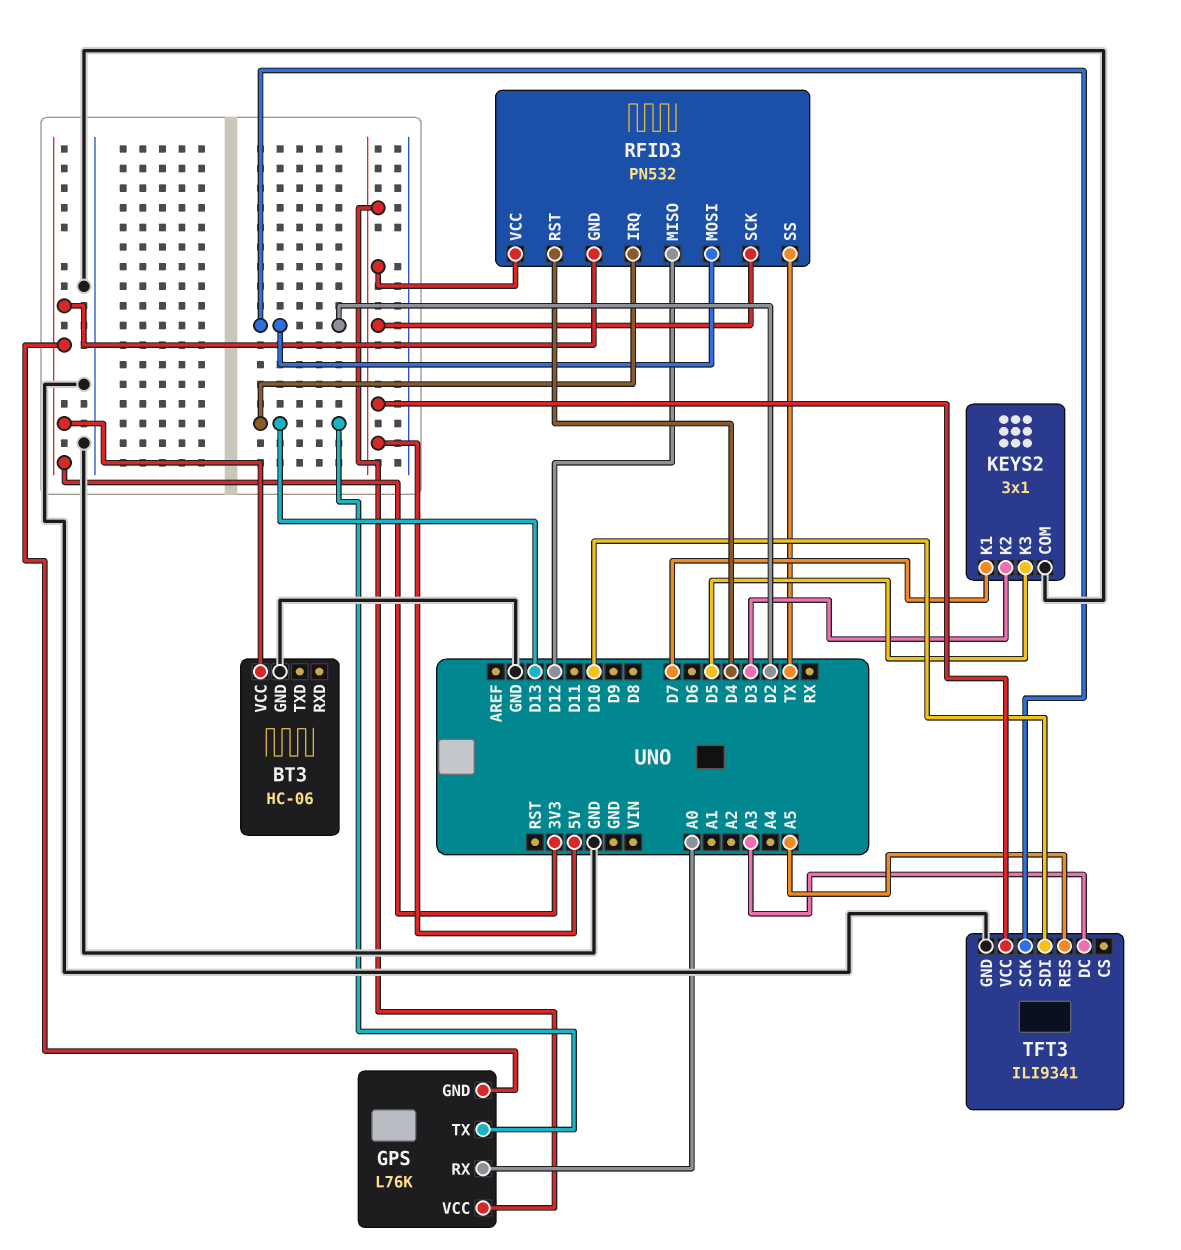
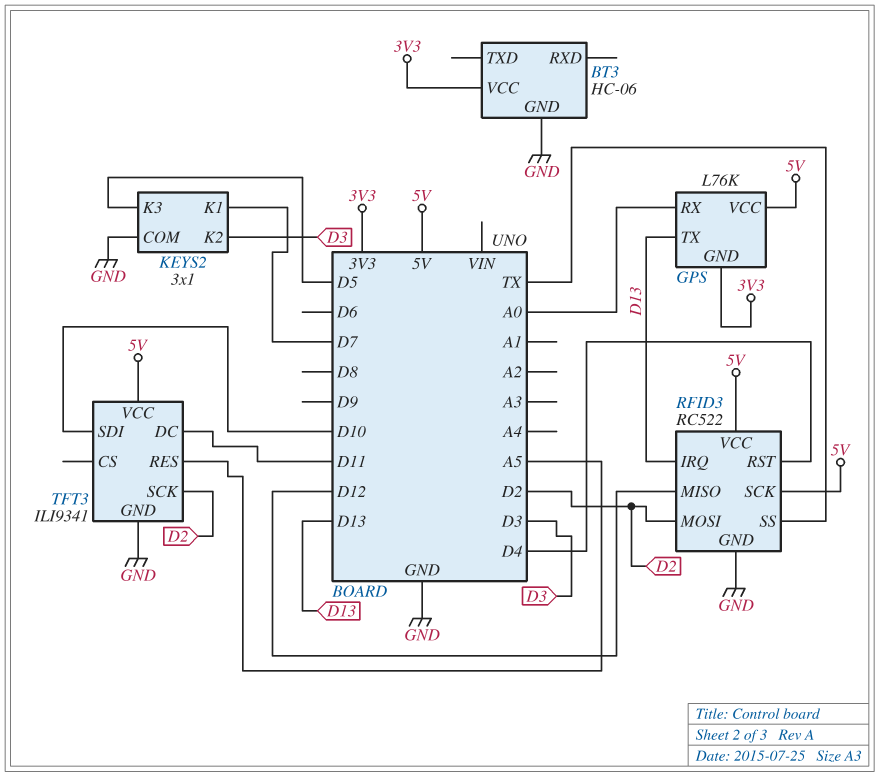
RFID3: PN532 -> RC522
RFID3 pin GND: 3V3 -> GND
TFT3 pin DC: A3 -> D11

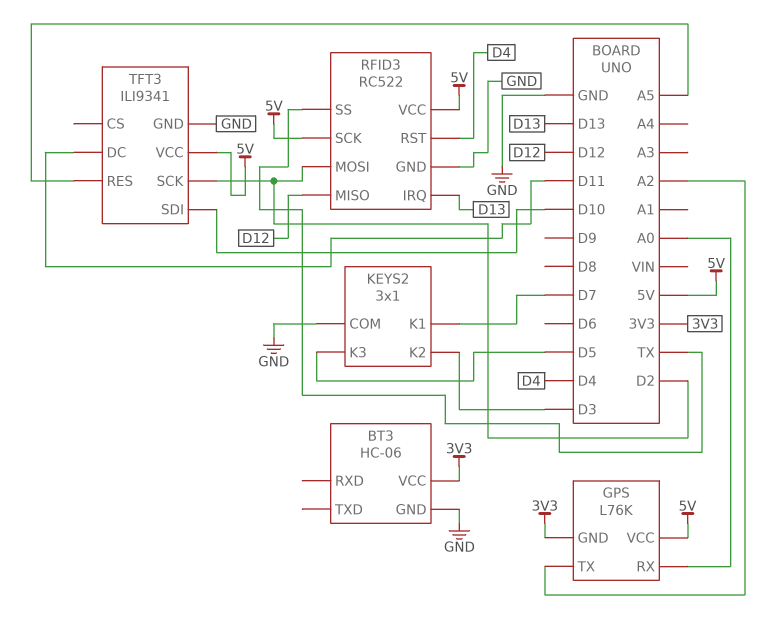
GPS pin TX: D13 -> A2

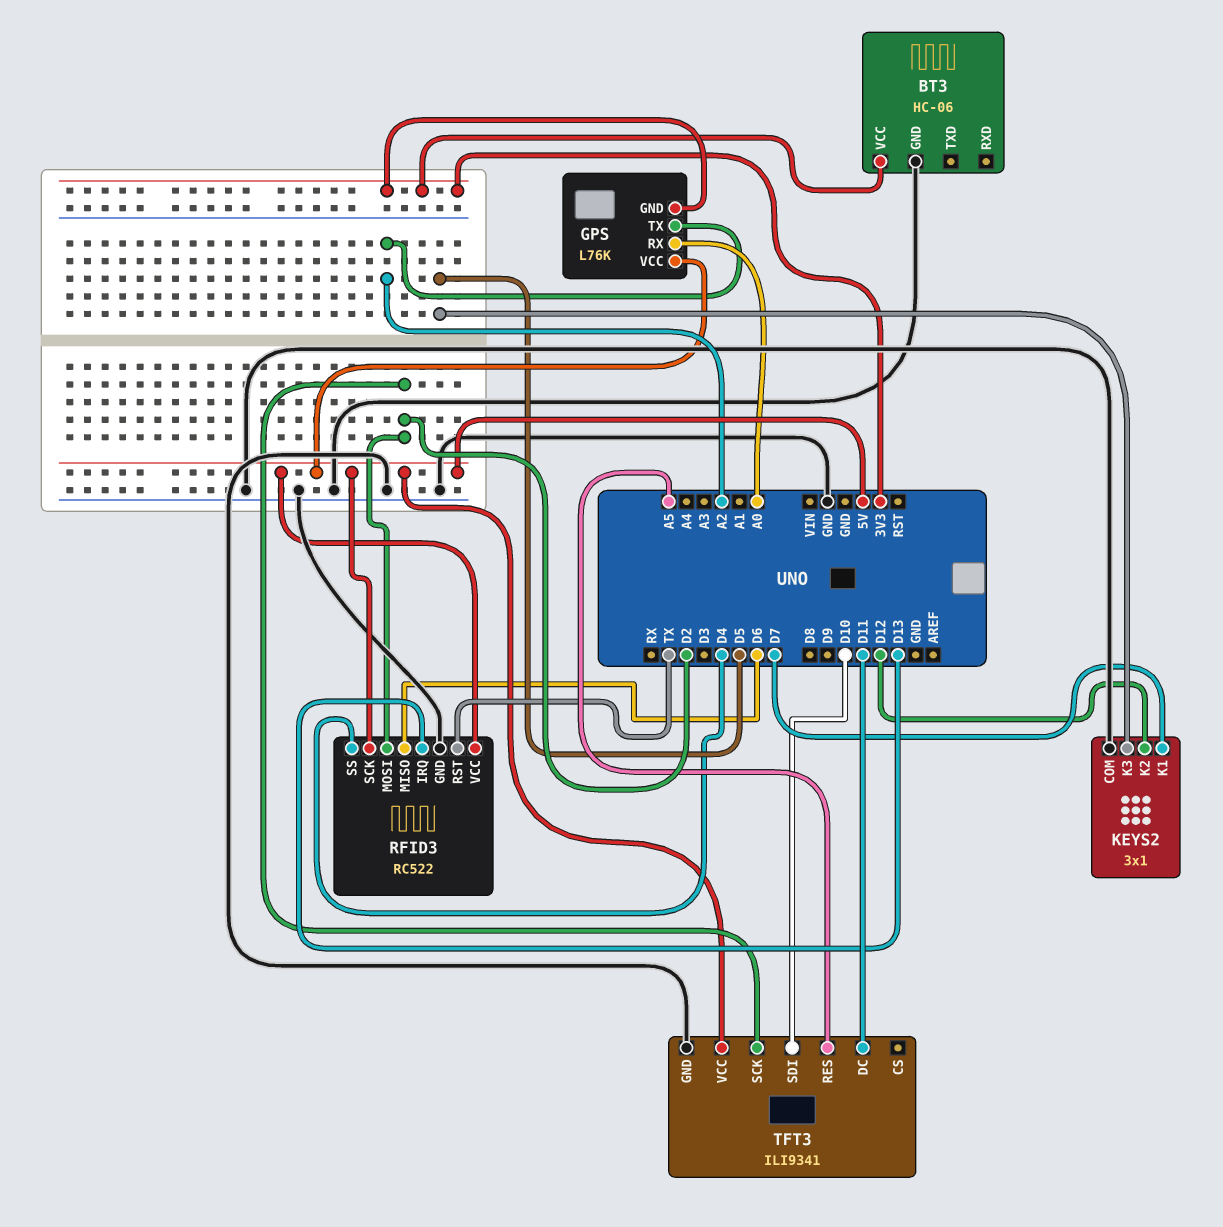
KEYS2 pin K2: D3 -> D12
RFID3 pin MISO: D12 -> D6
RFID3 pin RST: D4 -> TX
RFID3 pin SS: TX -> D4

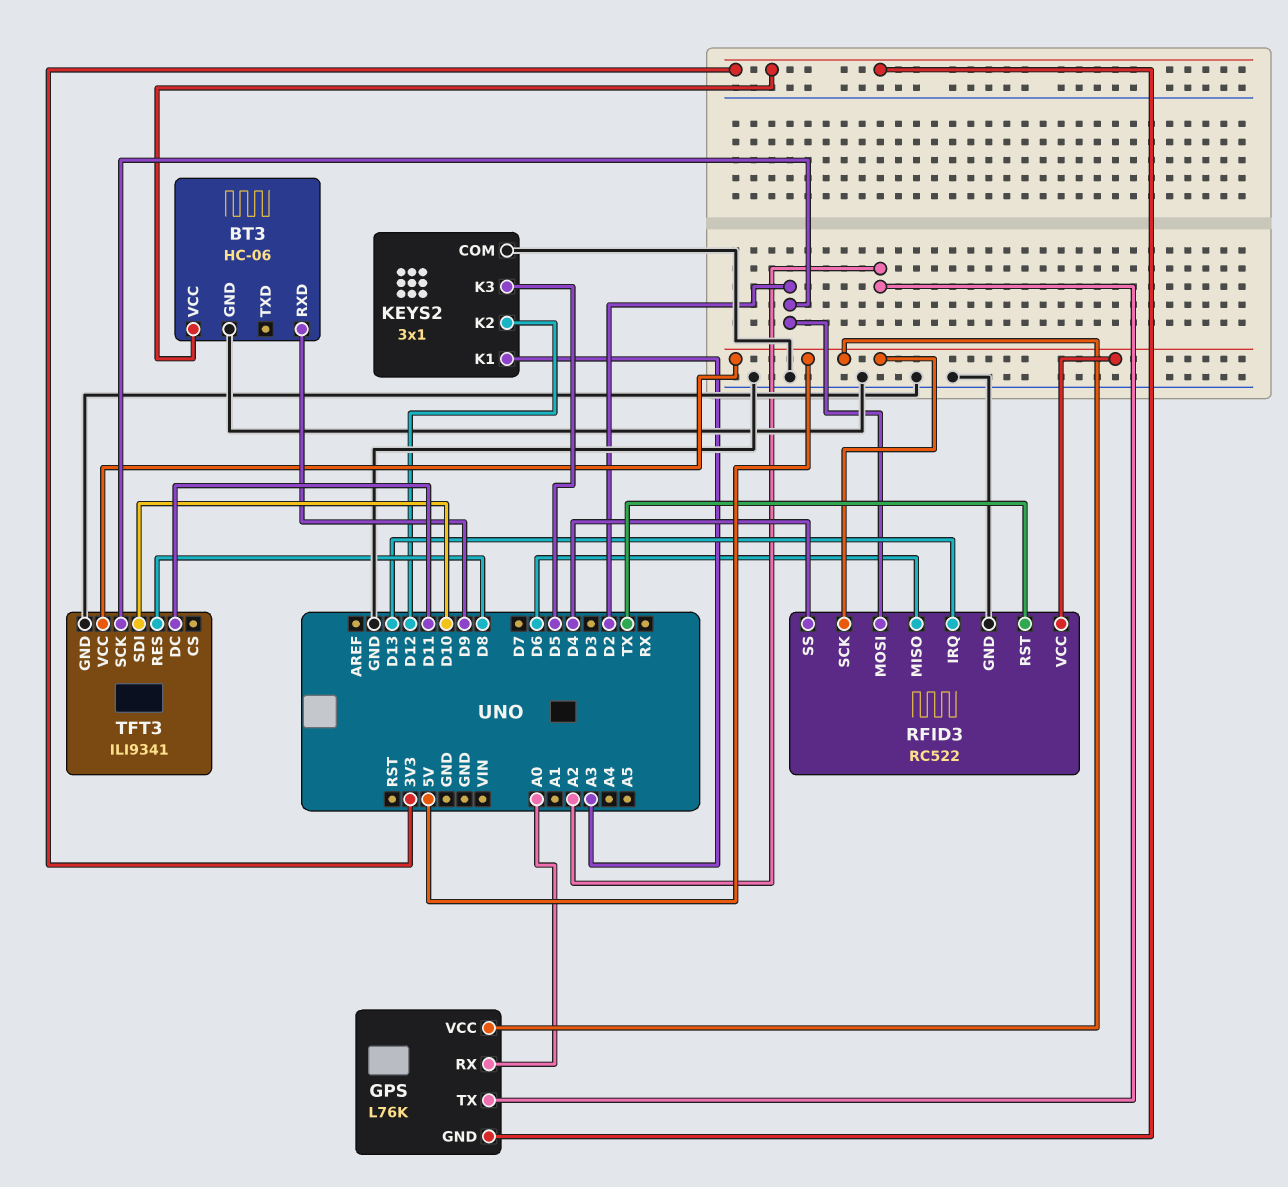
BT3 pin RXD: none -> D9
KEYS2 pin K1: D7 -> A3
TFT3 pin RES: A5 -> D8

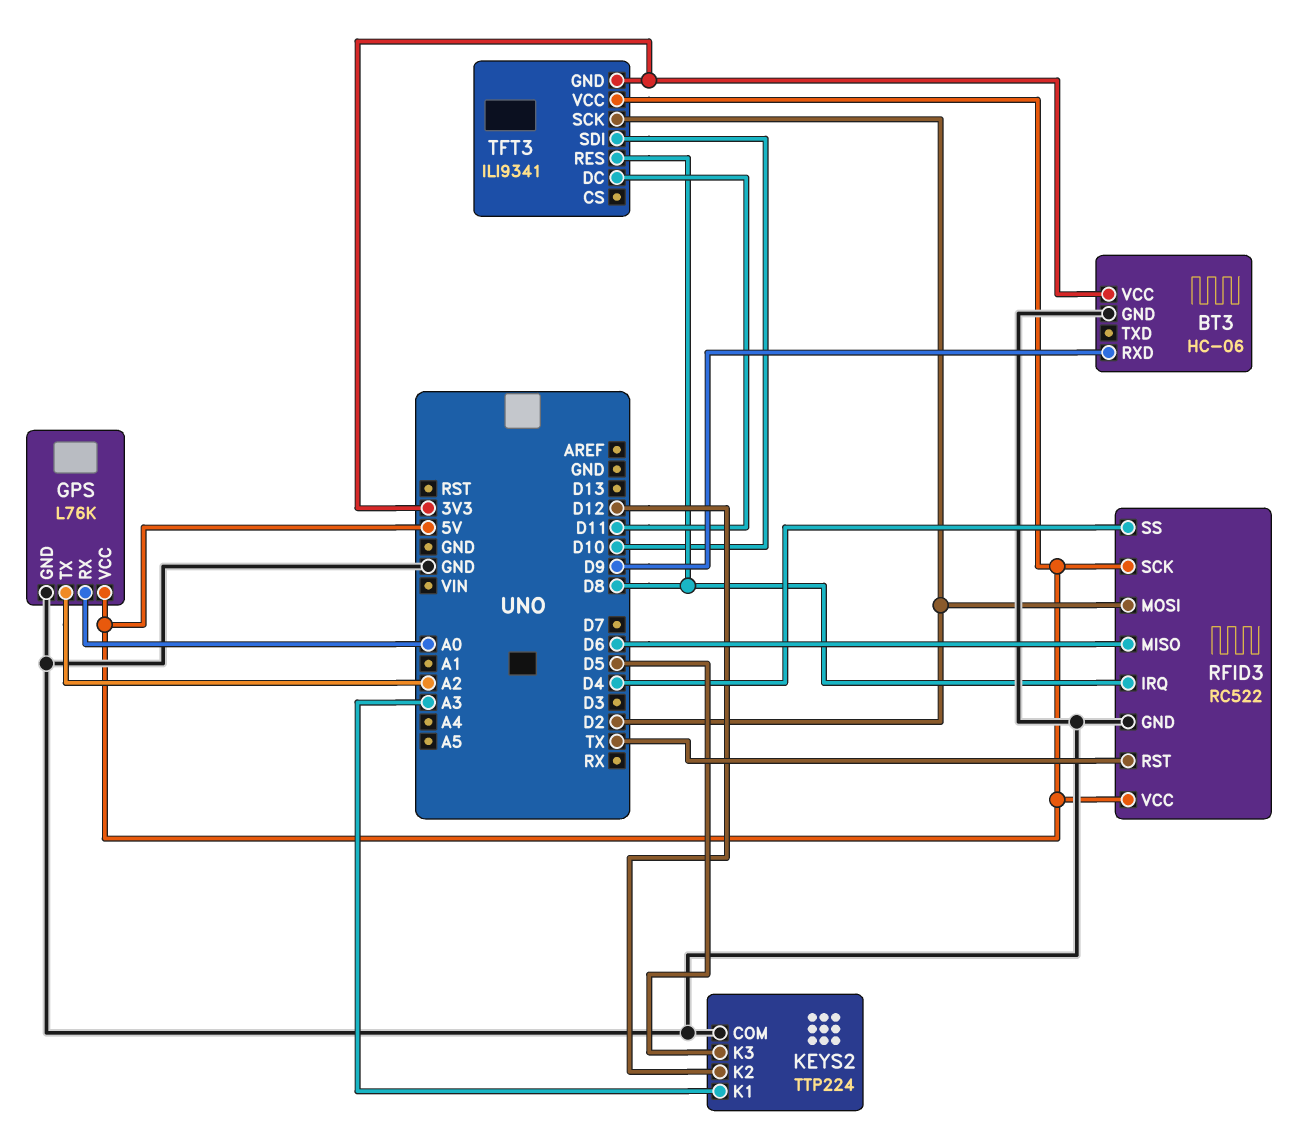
GPS pin GND: 3V3 -> GND
KEYS2: 3x1 -> TTP224
RFID3 pin IRQ: D13 -> D8
TFT3 pin GND: GND -> 3V3

